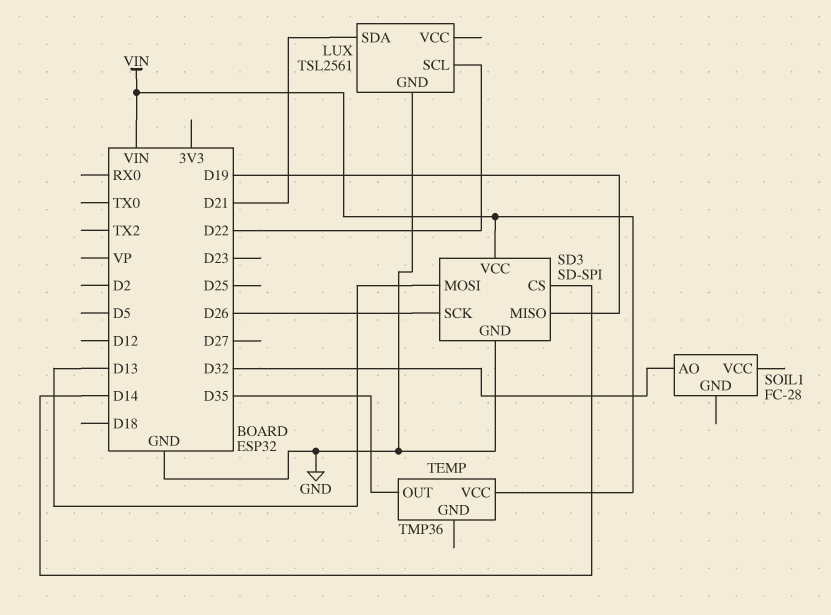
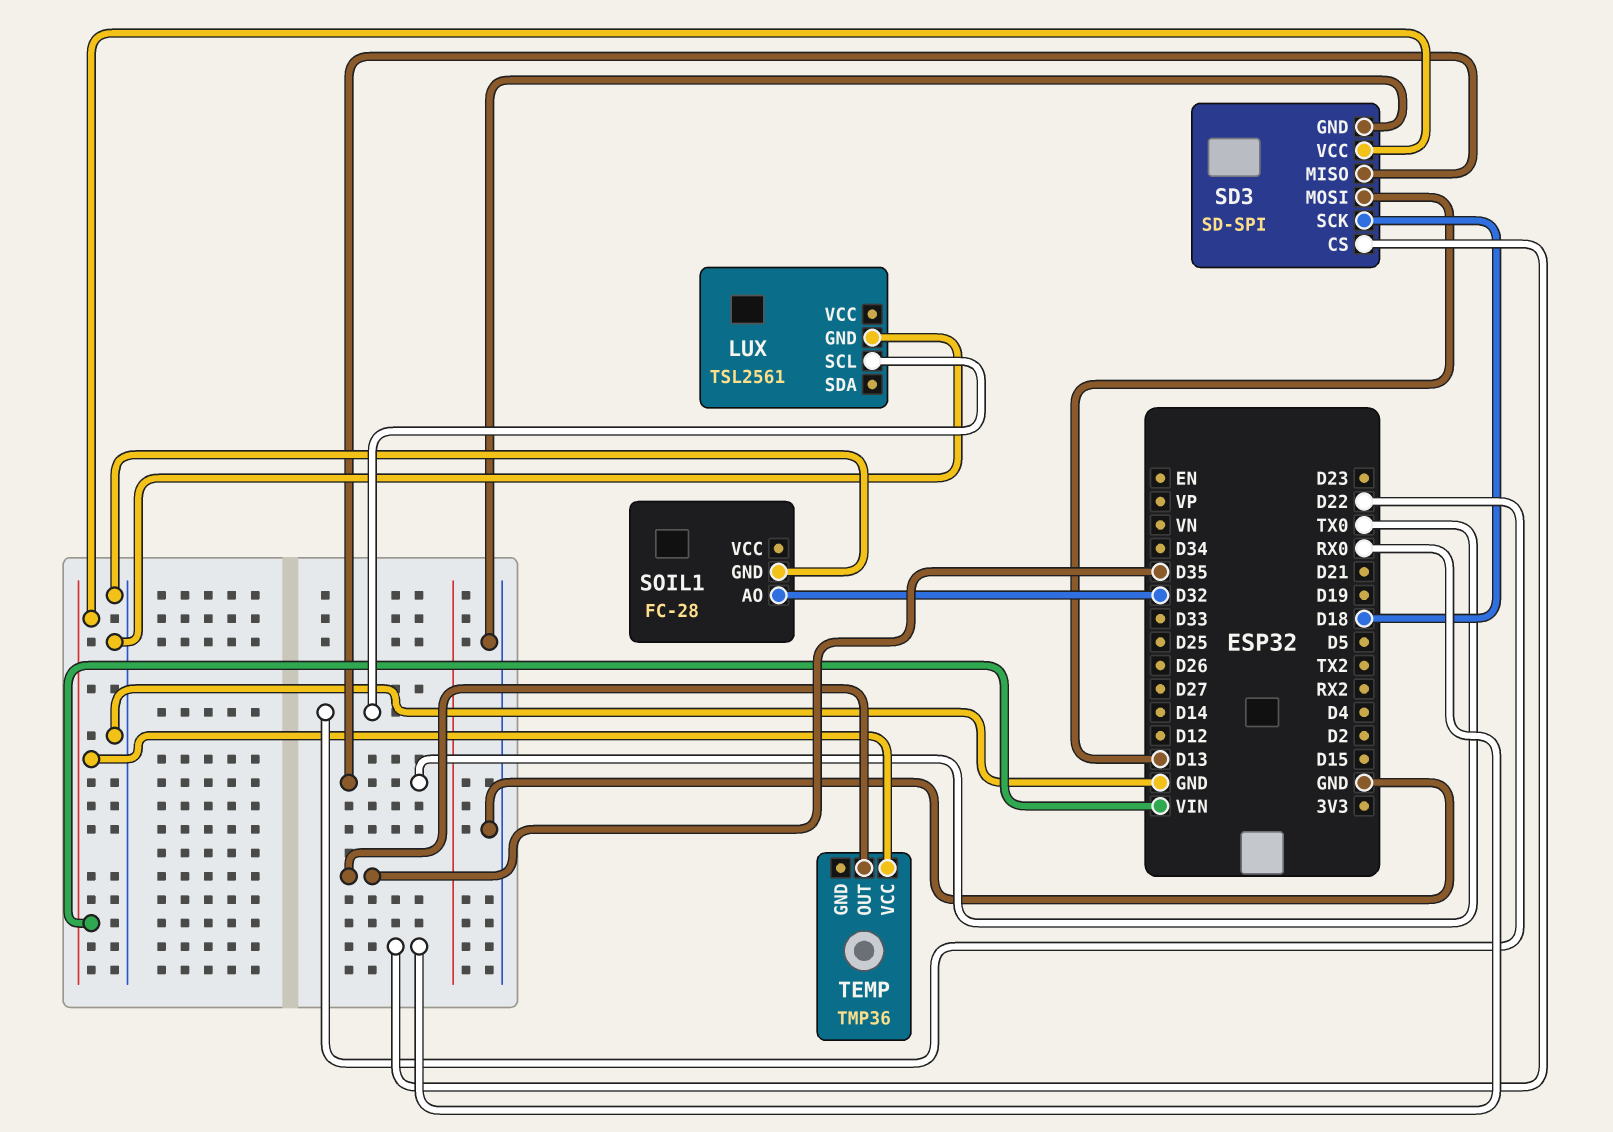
LUX pin SDA: D21 -> none
SD3 pin CS: D14 -> RX0
SD3 pin MISO: D19 -> TX0
SD3 pin SCK: D26 -> D18
SOIL1 pin GND: none -> GND

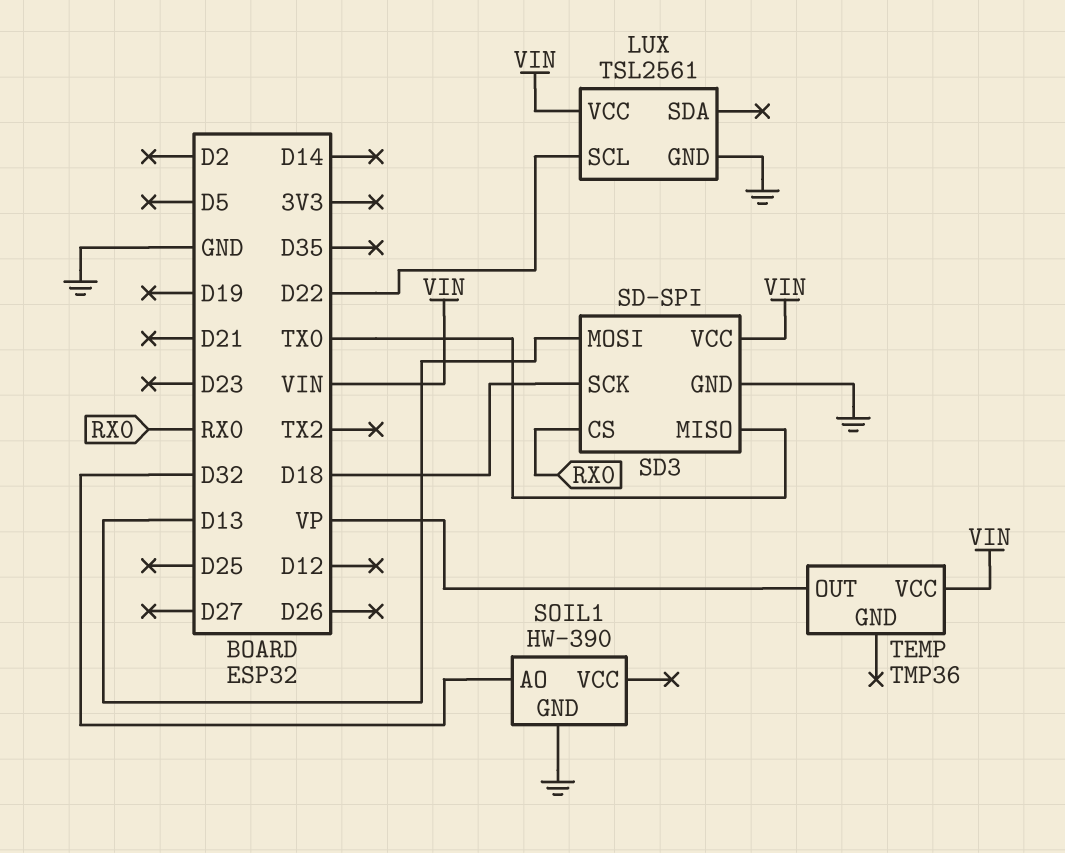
LUX pin VCC: none -> VIN
SOIL1: FC-28 -> HW-390
TEMP pin OUT: D35 -> VP

